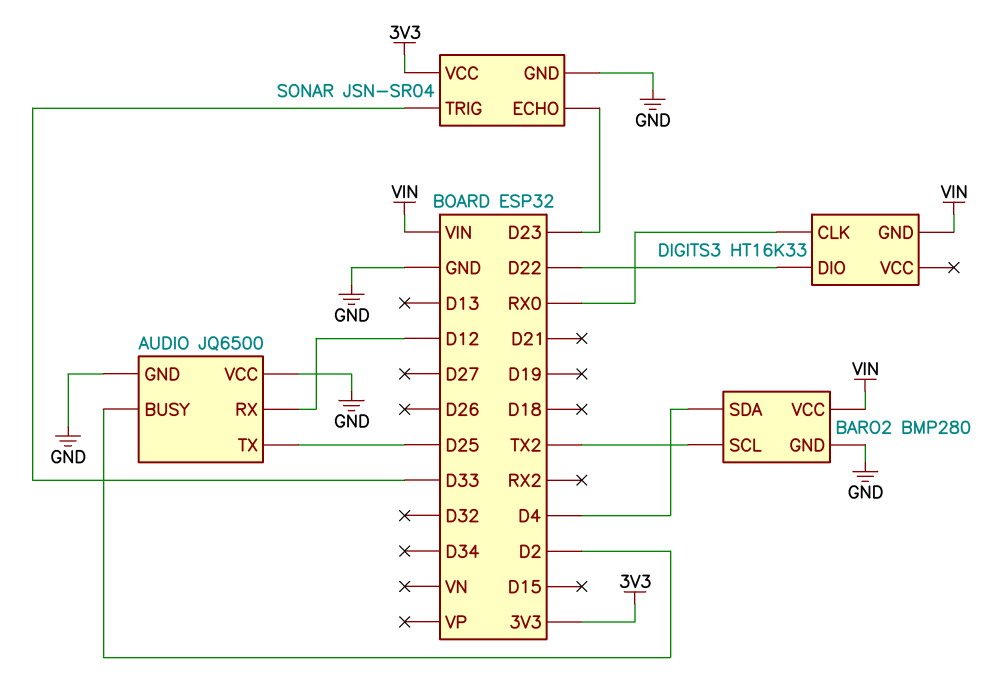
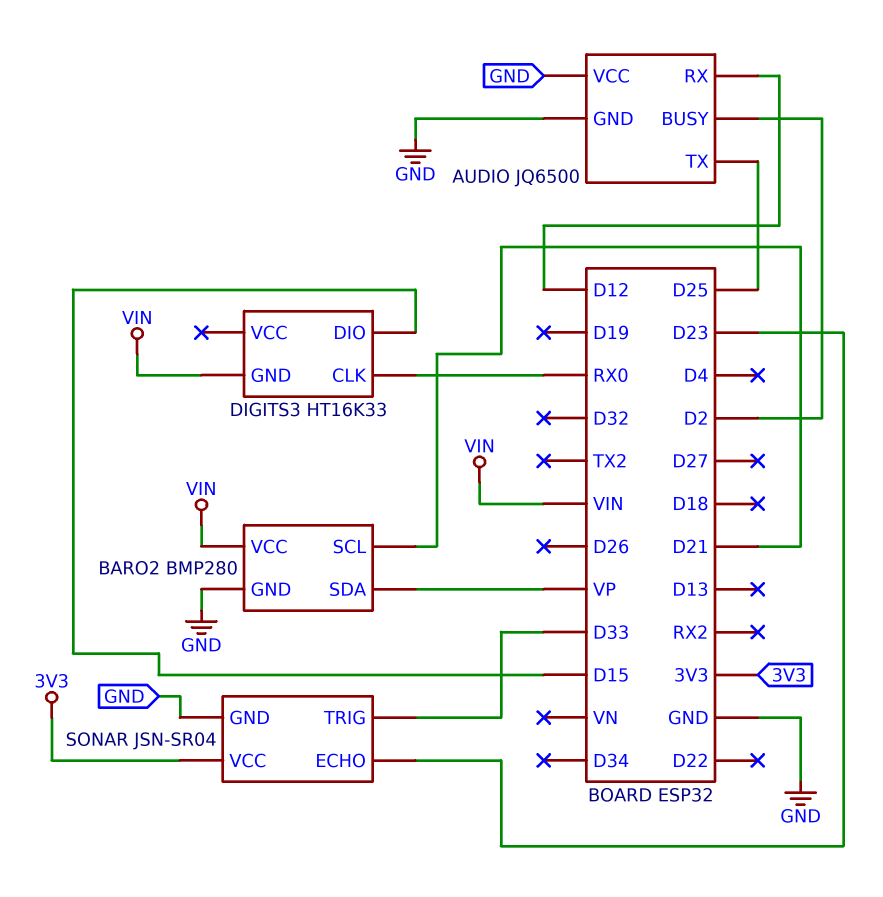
BARO2 pin SCL: TX2 -> D21
BARO2 pin SDA: D4 -> VP
DIGITS3 pin DIO: D22 -> D15

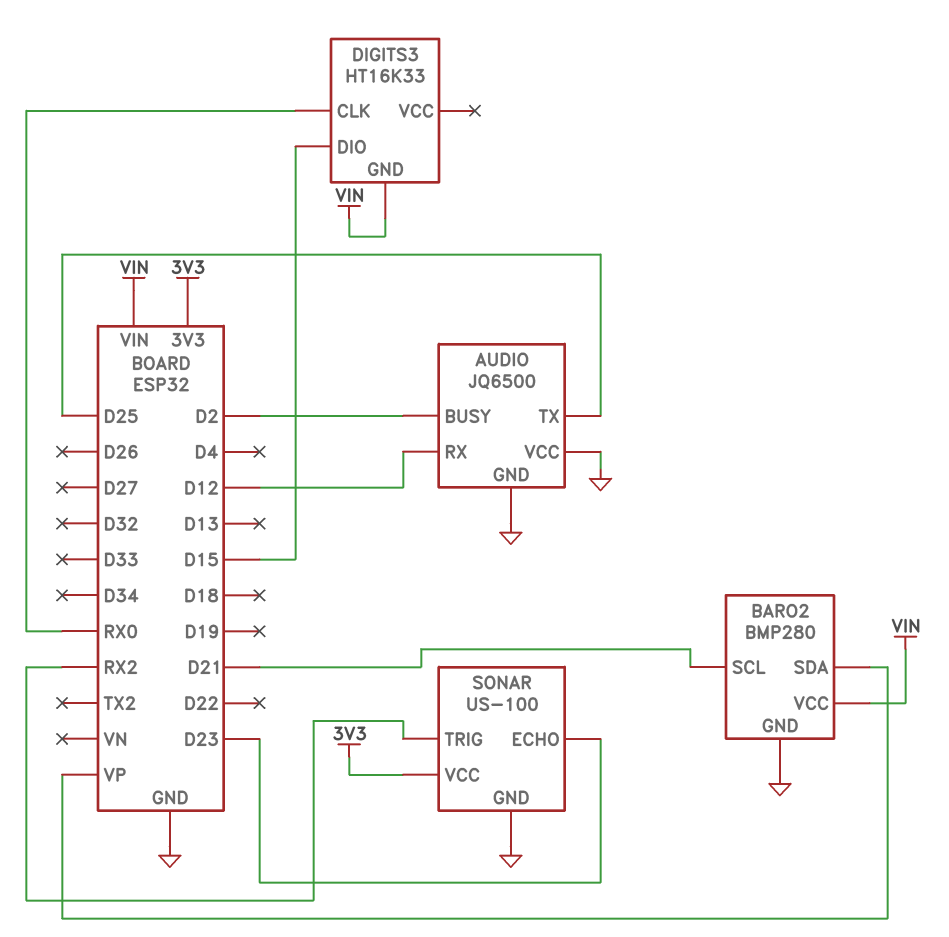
SONAR: JSN-SR04 -> US-100
SONAR pin TRIG: D33 -> RX2

